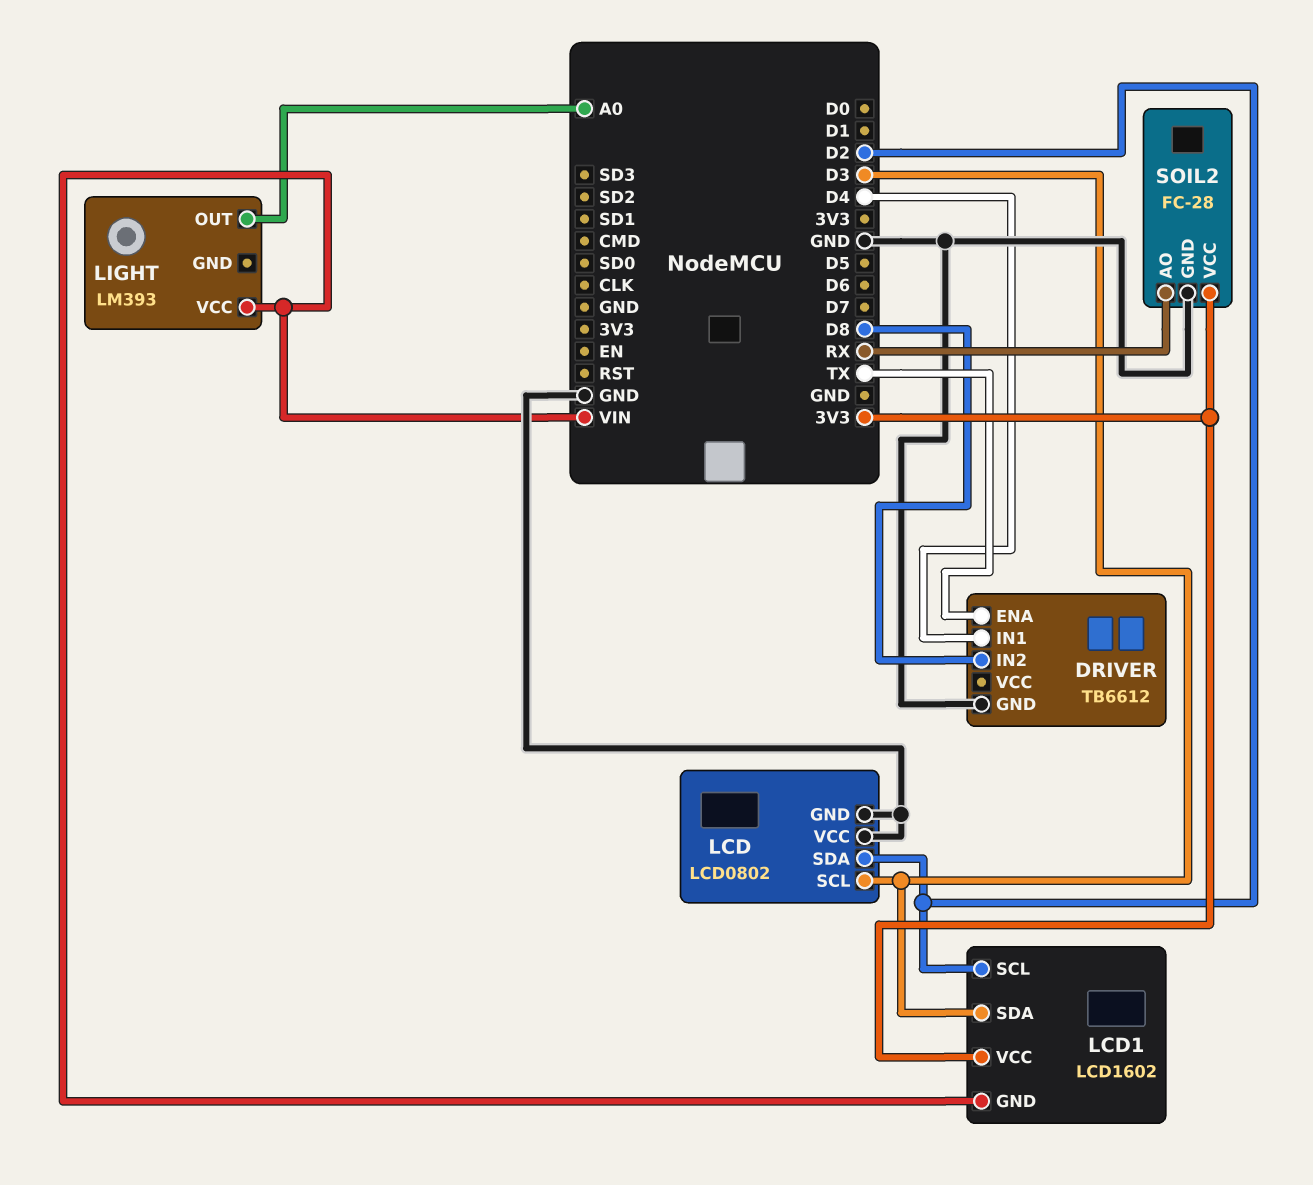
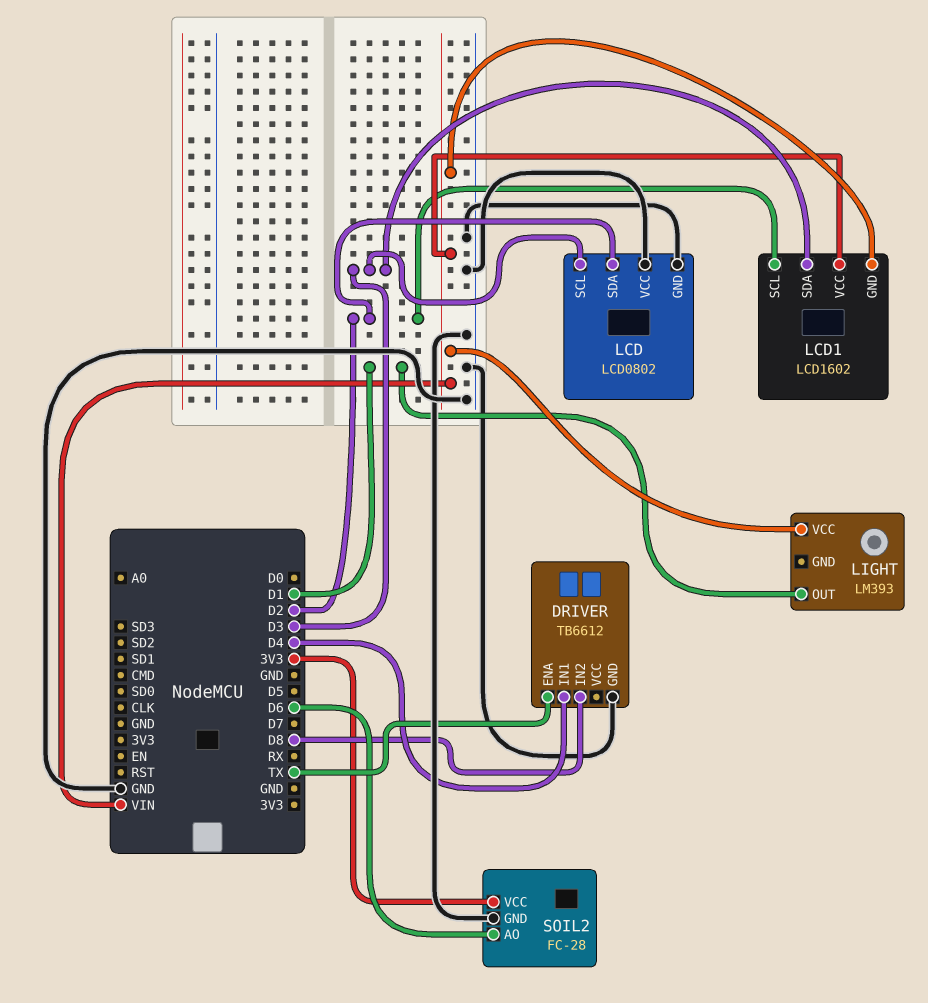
LCD1 pin VCC: 3V3 -> VIN
LIGHT pin OUT: A0 -> D1
SOIL2 pin AO: RX -> D6

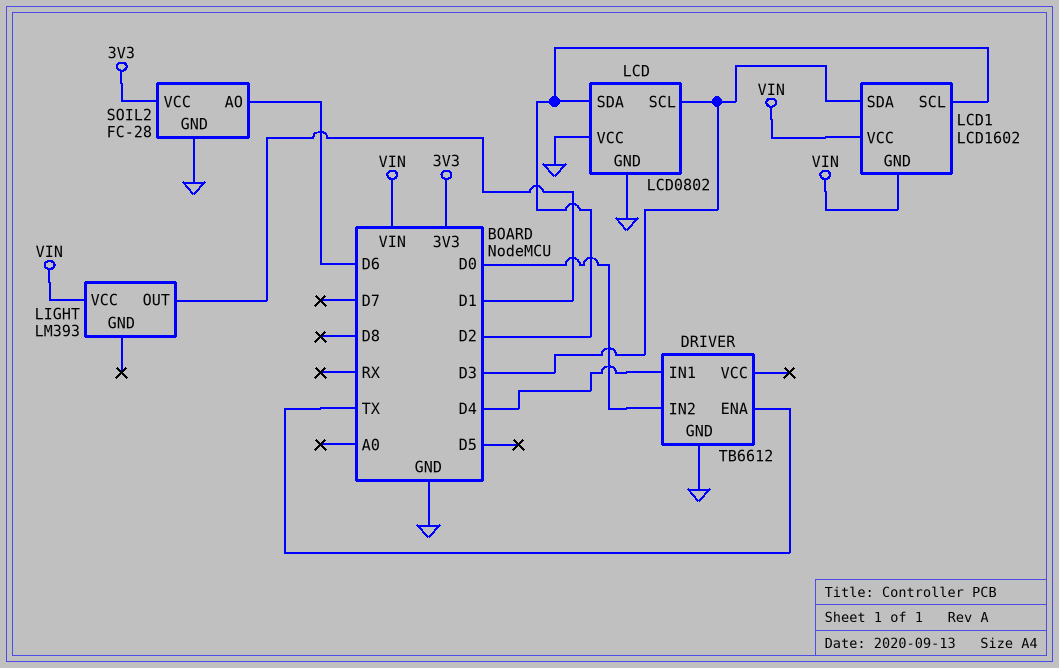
DRIVER pin IN2: D8 -> D0

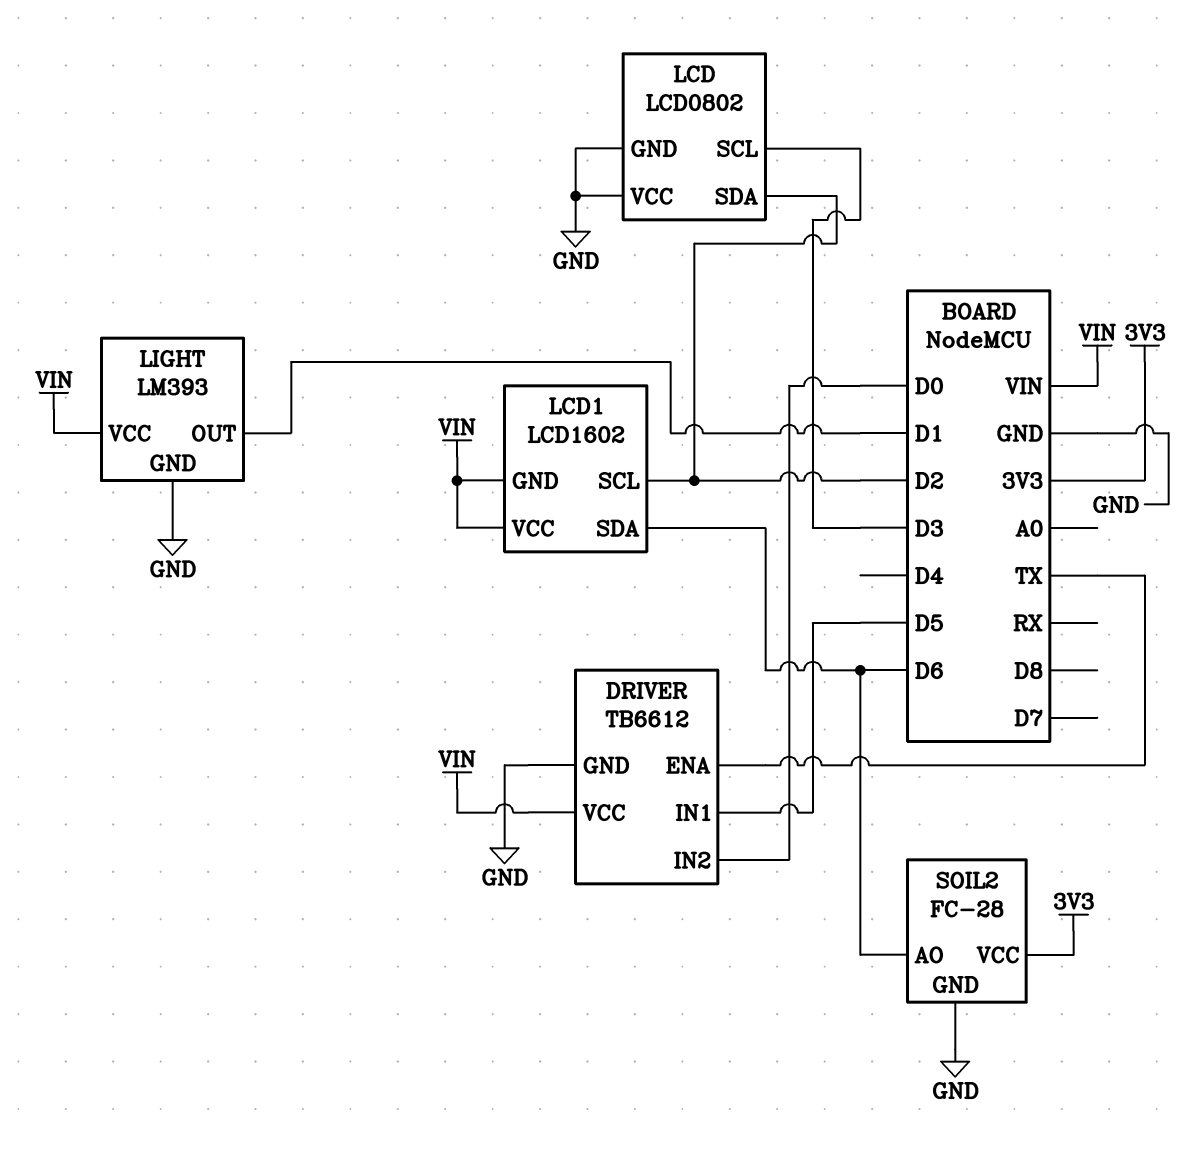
DRIVER pin IN1: D4 -> D5
DRIVER pin VCC: none -> VIN
LCD1 pin SDA: D3 -> D6
LIGHT pin GND: none -> GND

